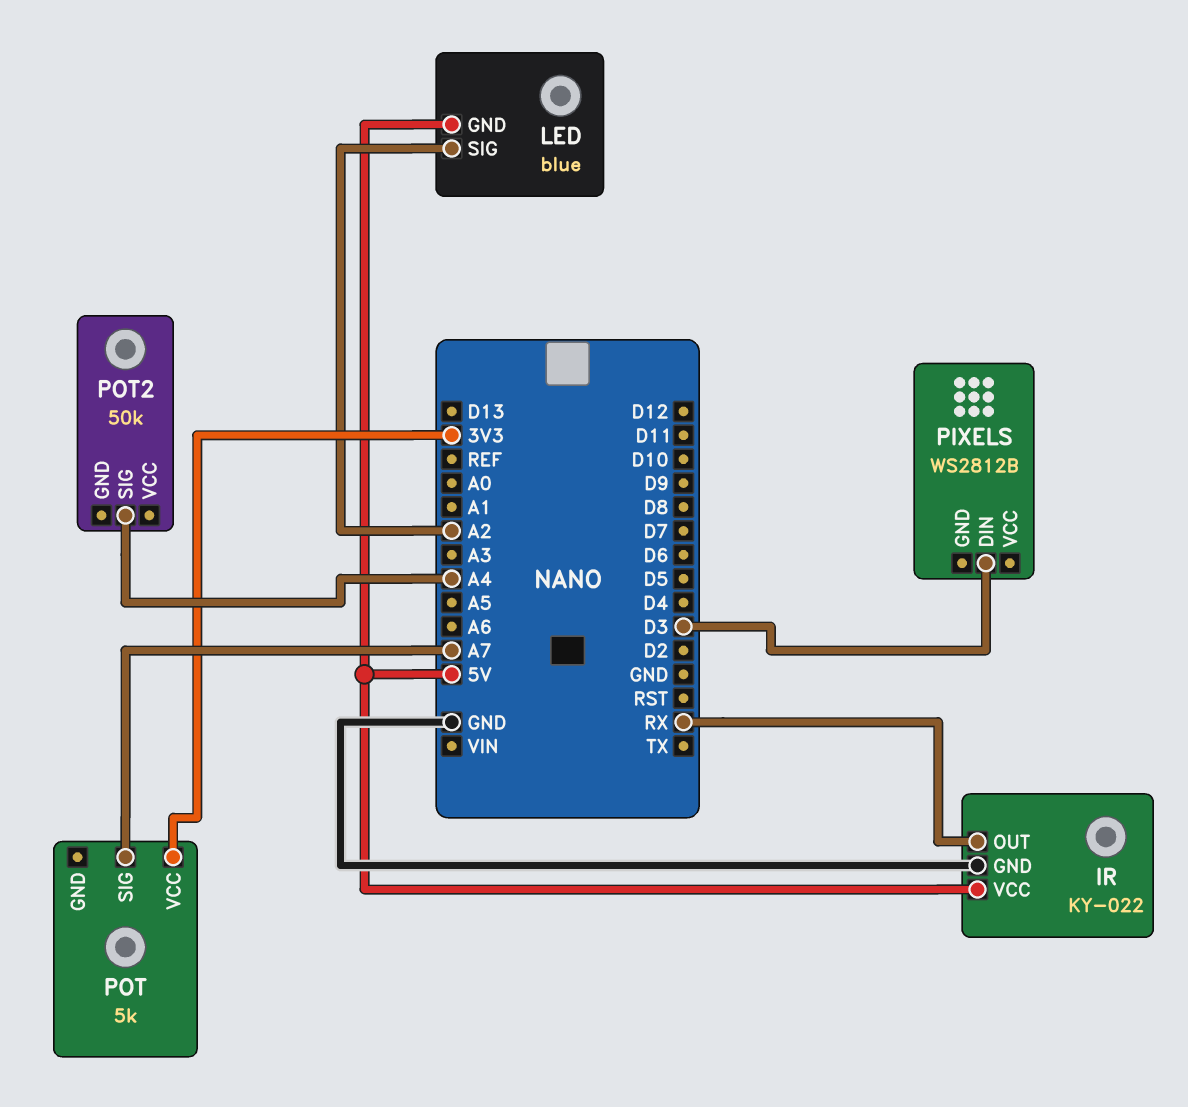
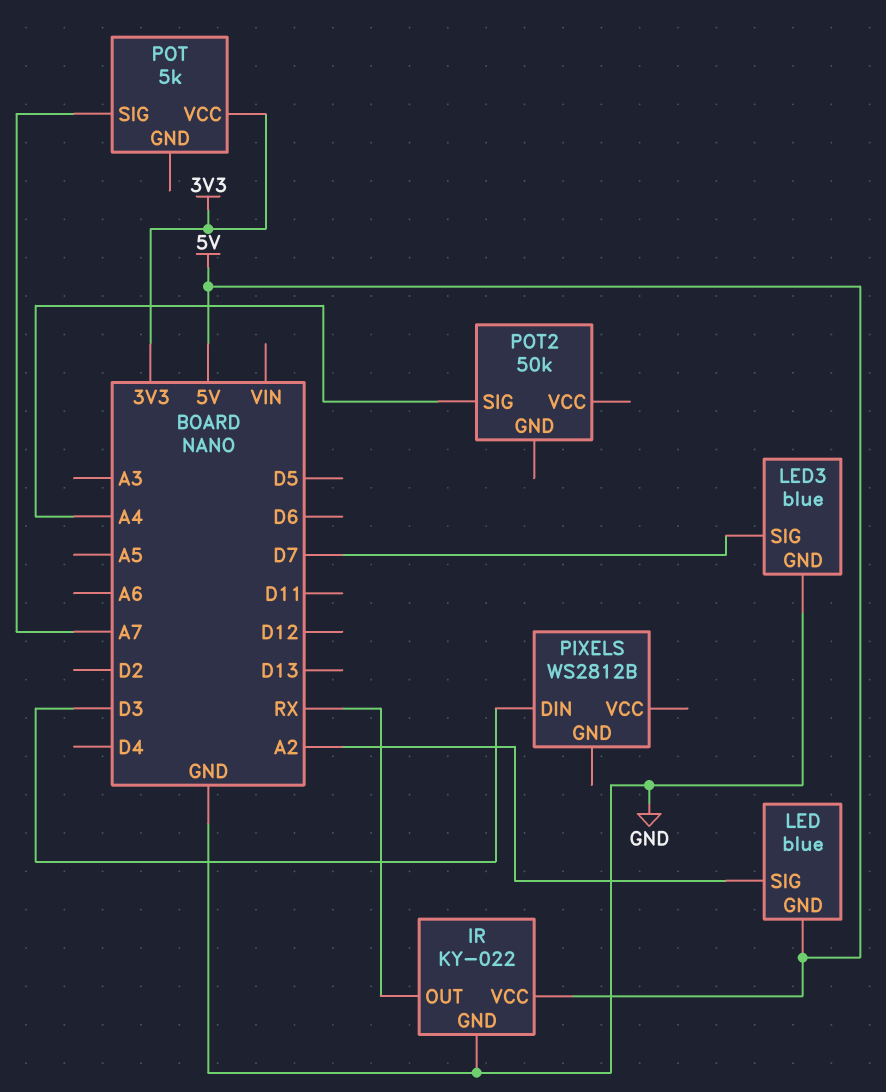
LED3: none -> blue
LED3 pin GND: none -> GND
LED3 pin SIG: none -> D7

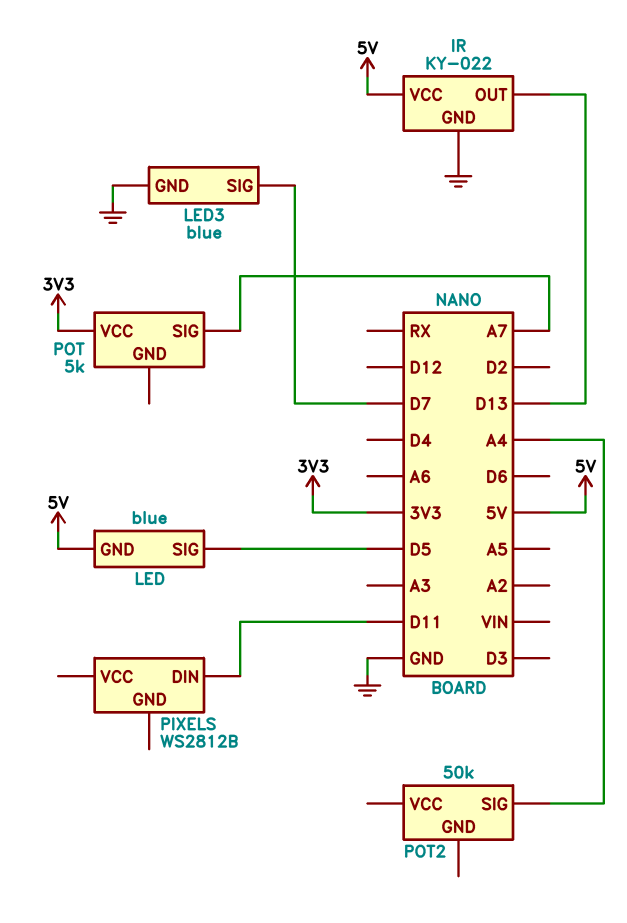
IR pin OUT: RX -> D13
LED pin SIG: A2 -> D5
PIXELS pin DIN: D3 -> D11

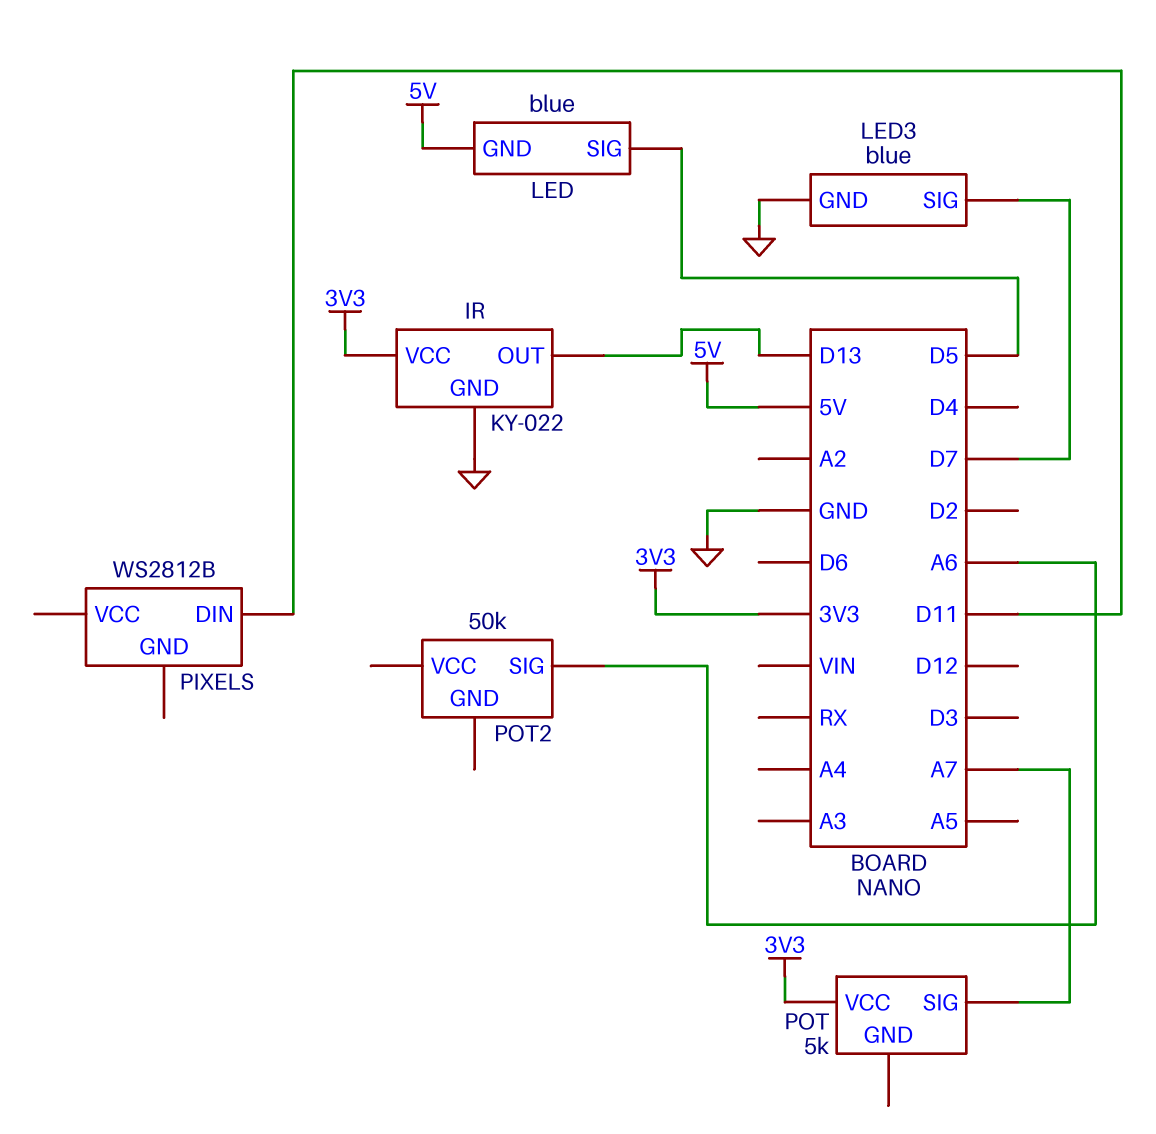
IR pin VCC: 5V -> 3V3
POT2 pin SIG: A4 -> A6

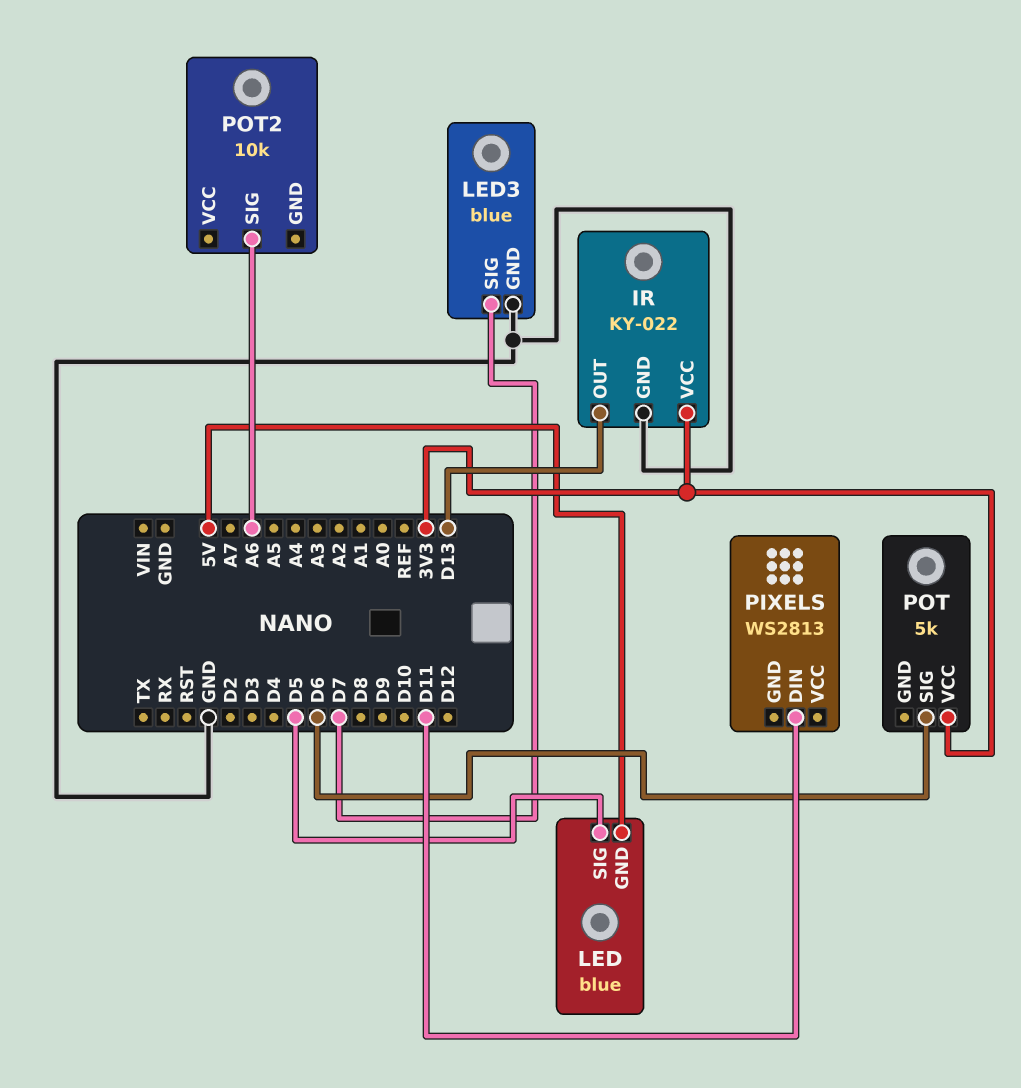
PIXELS: WS2812B -> WS2813
POT pin SIG: A7 -> D6
POT2: 50k -> 10k

